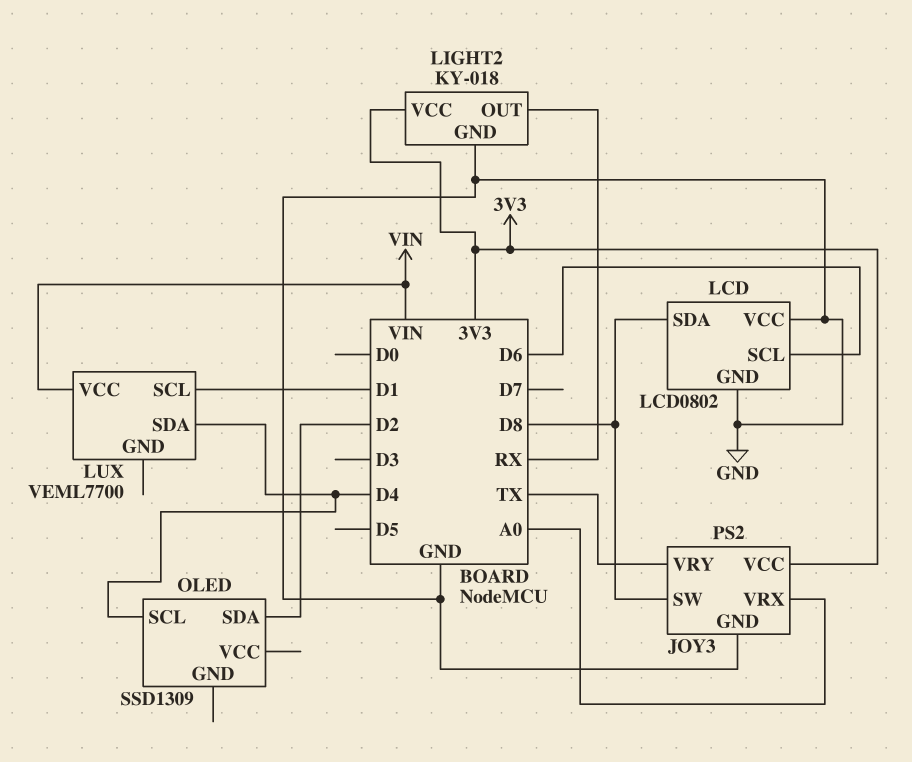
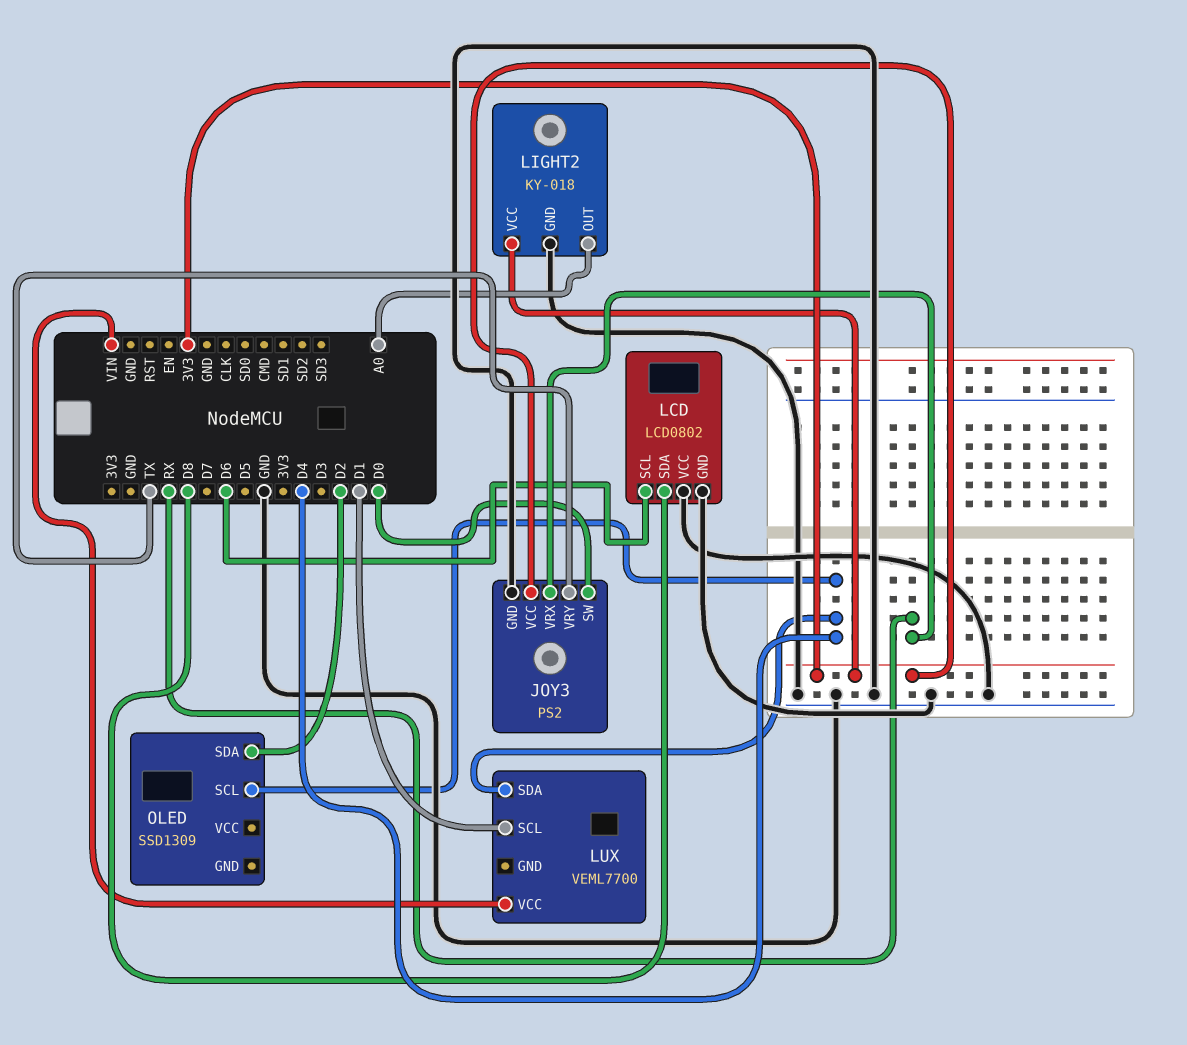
JOY3 pin SW: D8 -> D0
JOY3 pin VRX: A0 -> RX
LIGHT2 pin OUT: RX -> A0

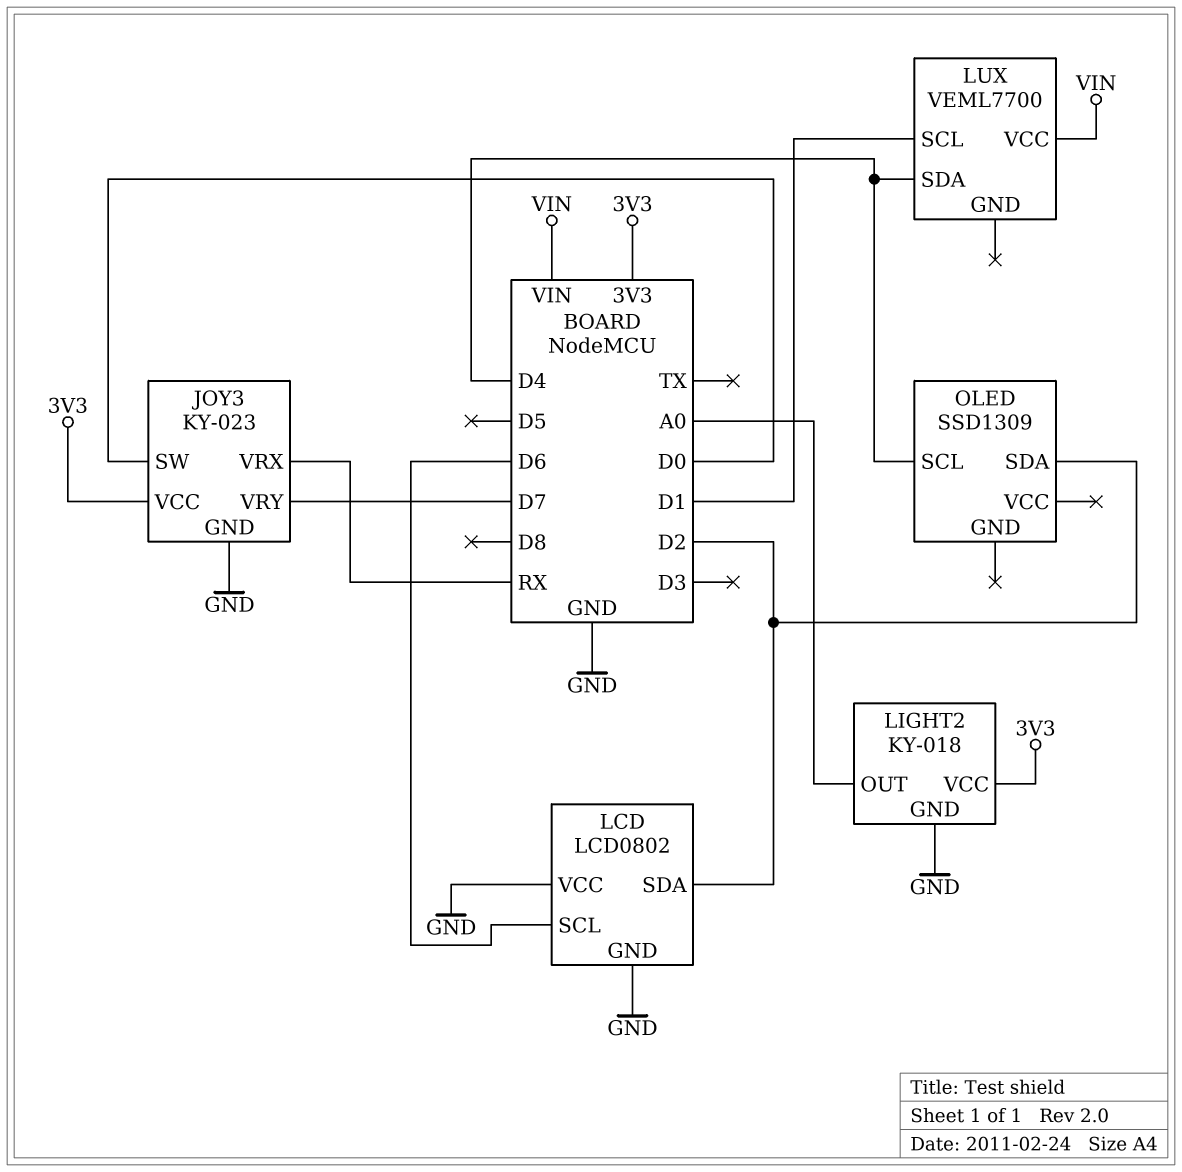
JOY3: PS2 -> KY-023
JOY3 pin VRY: TX -> D7
LCD pin SDA: D8 -> D2

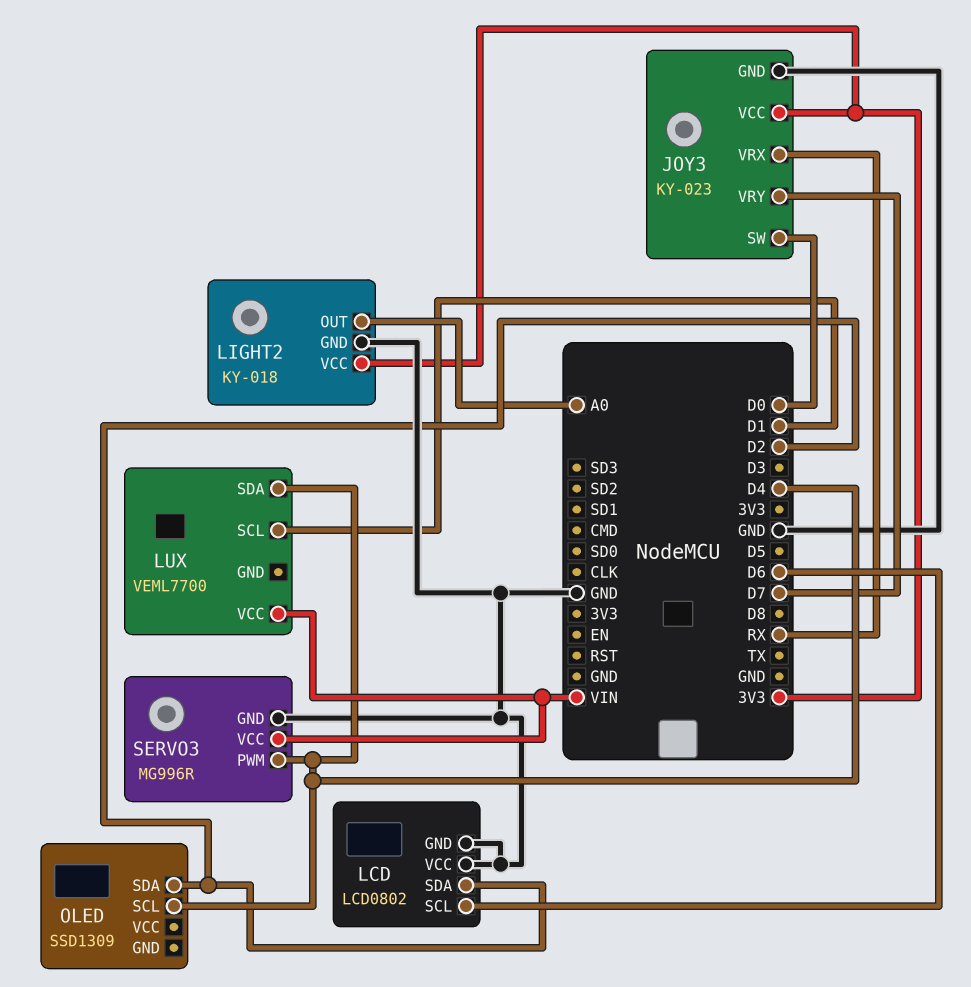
SERVO3: none -> MG996R
SERVO3 pin GND: none -> GND
SERVO3 pin PWM: none -> D4
SERVO3 pin VCC: none -> VIN

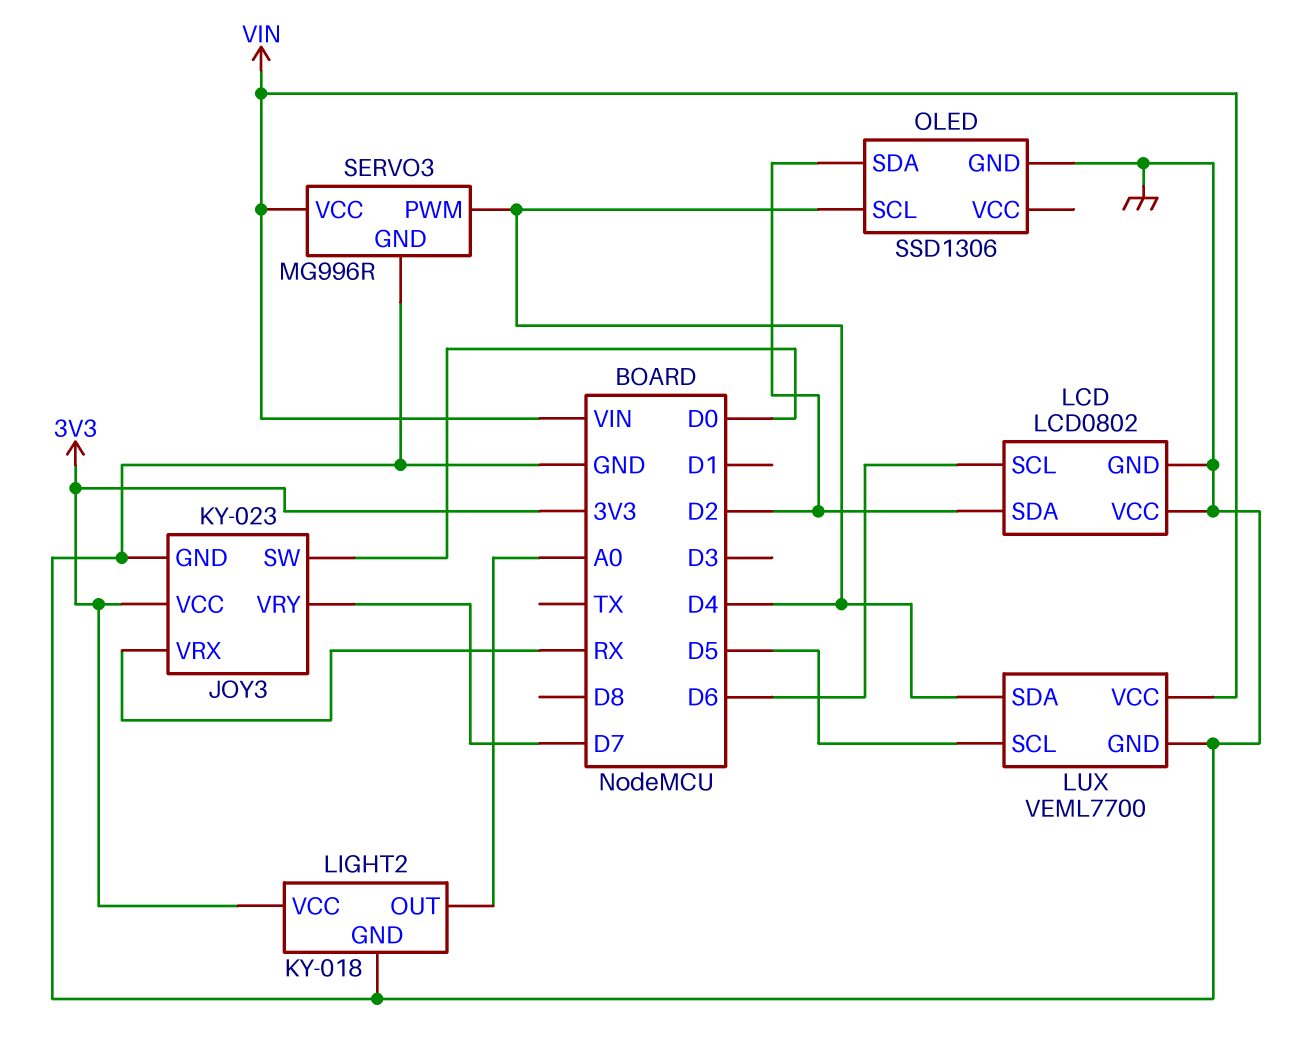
LUX pin GND: none -> GND
LUX pin SCL: D1 -> D5
OLED: SSD1309 -> SSD1306
OLED pin GND: none -> GND

